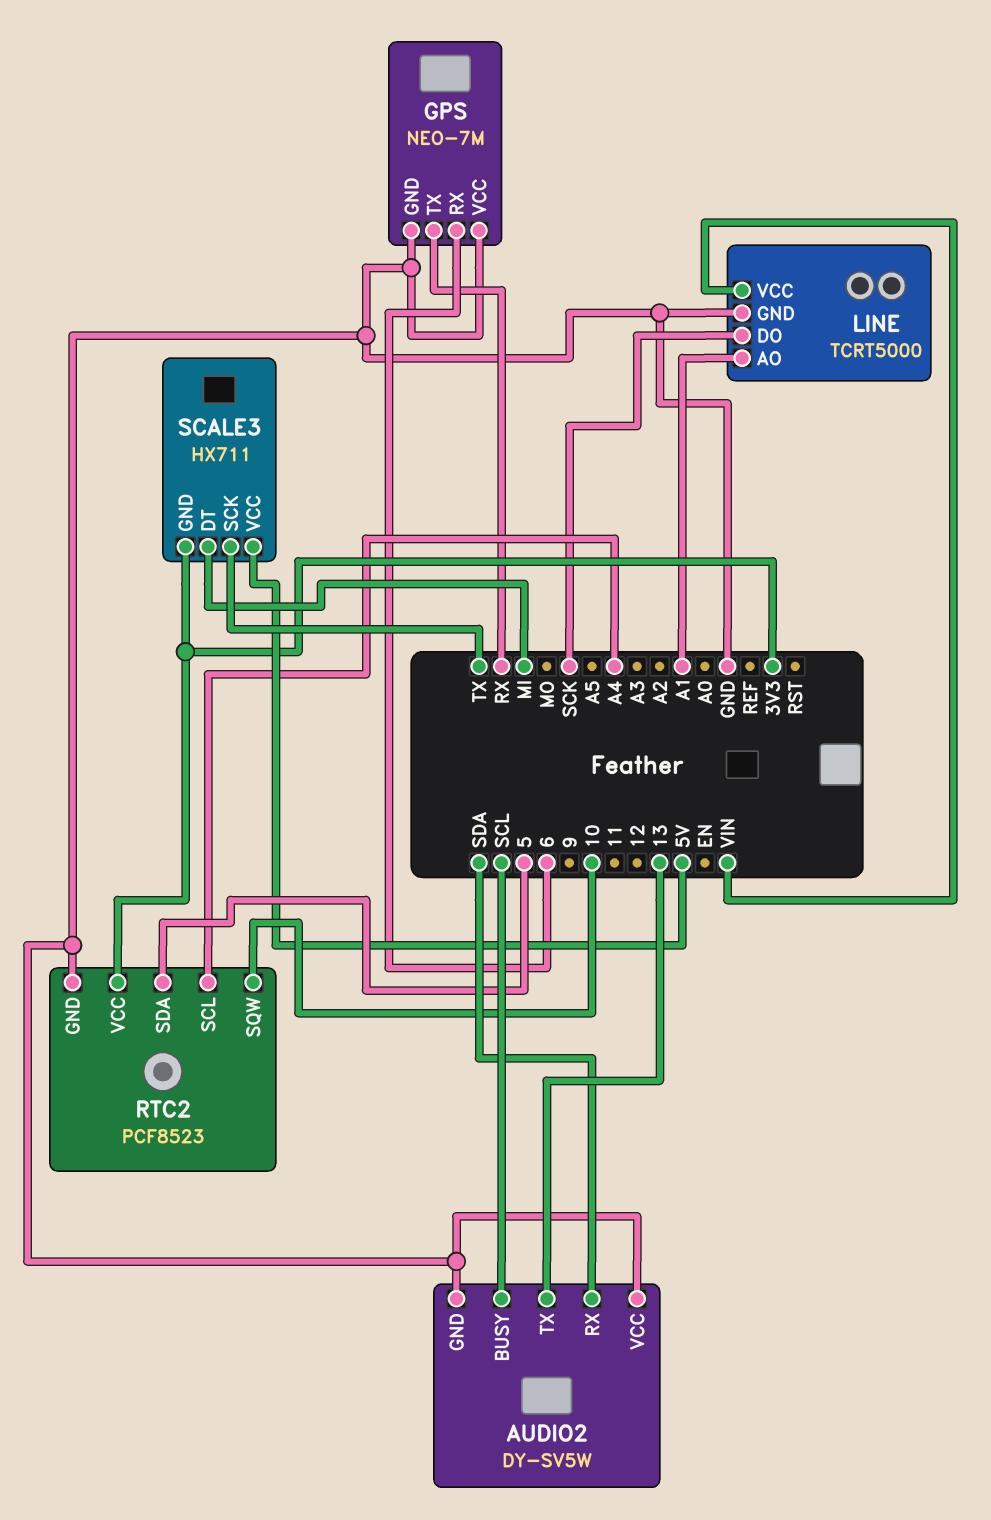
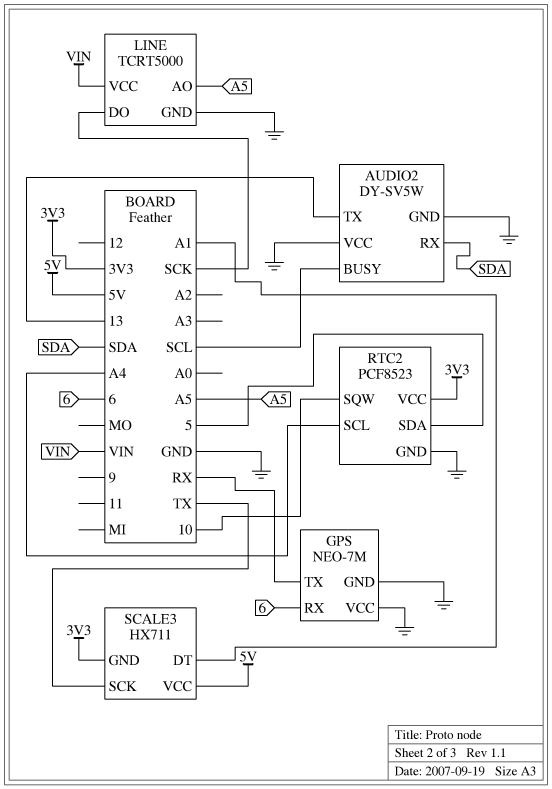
LINE pin AO: A1 -> A5
SCALE3 pin DT: MI -> A1

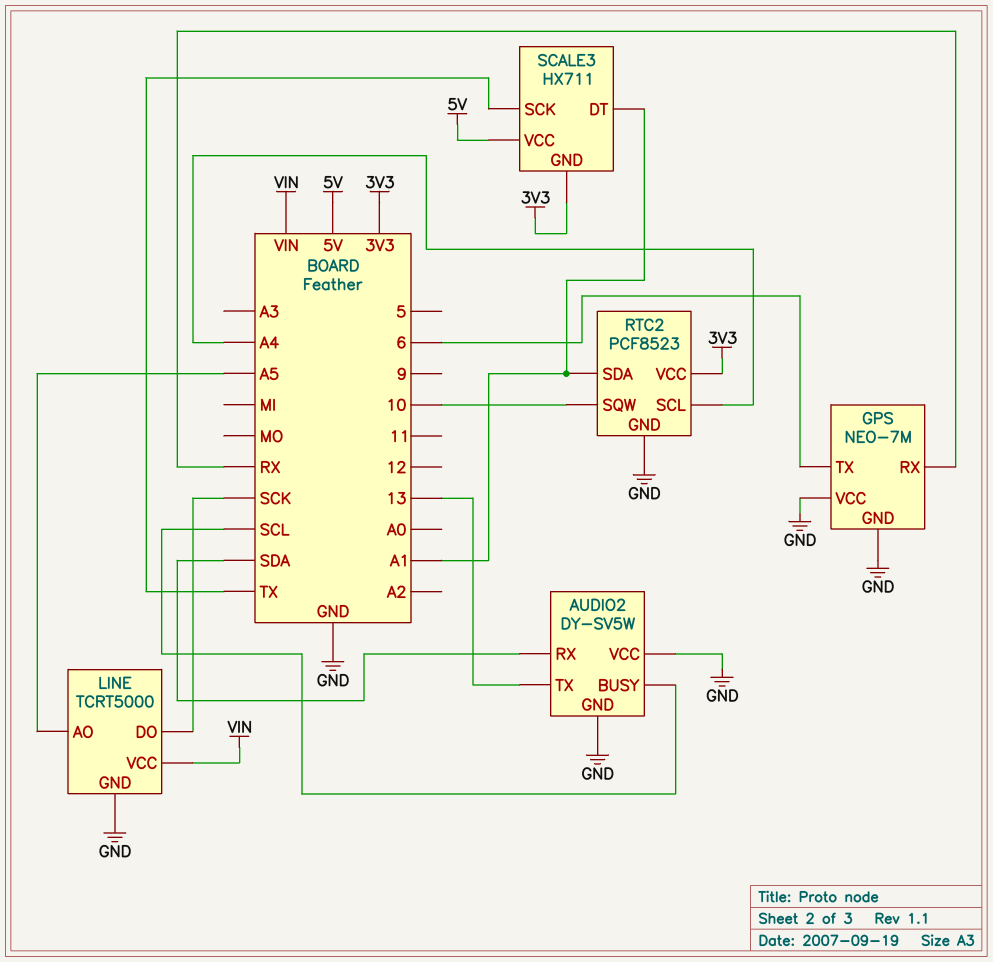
GPS pin RX: 6 -> RX
GPS pin TX: RX -> 6
RTC2 pin SDA: 5 -> A1

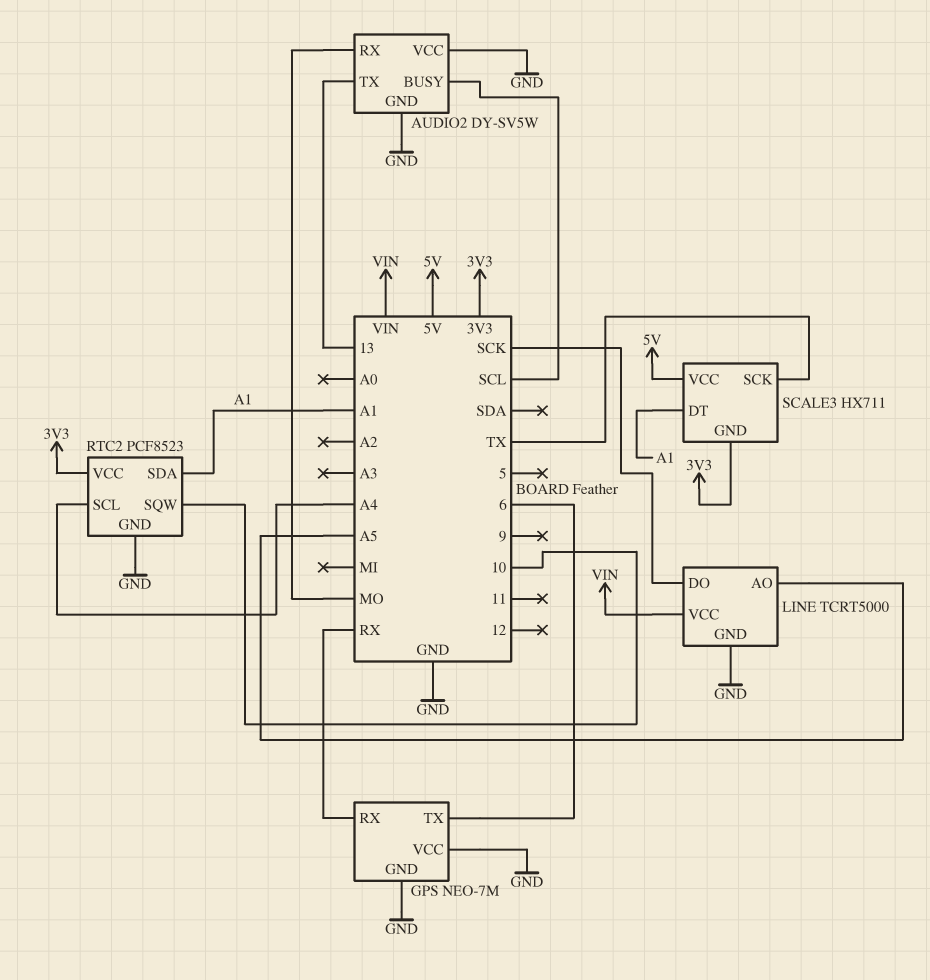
AUDIO2 pin RX: SDA -> MO

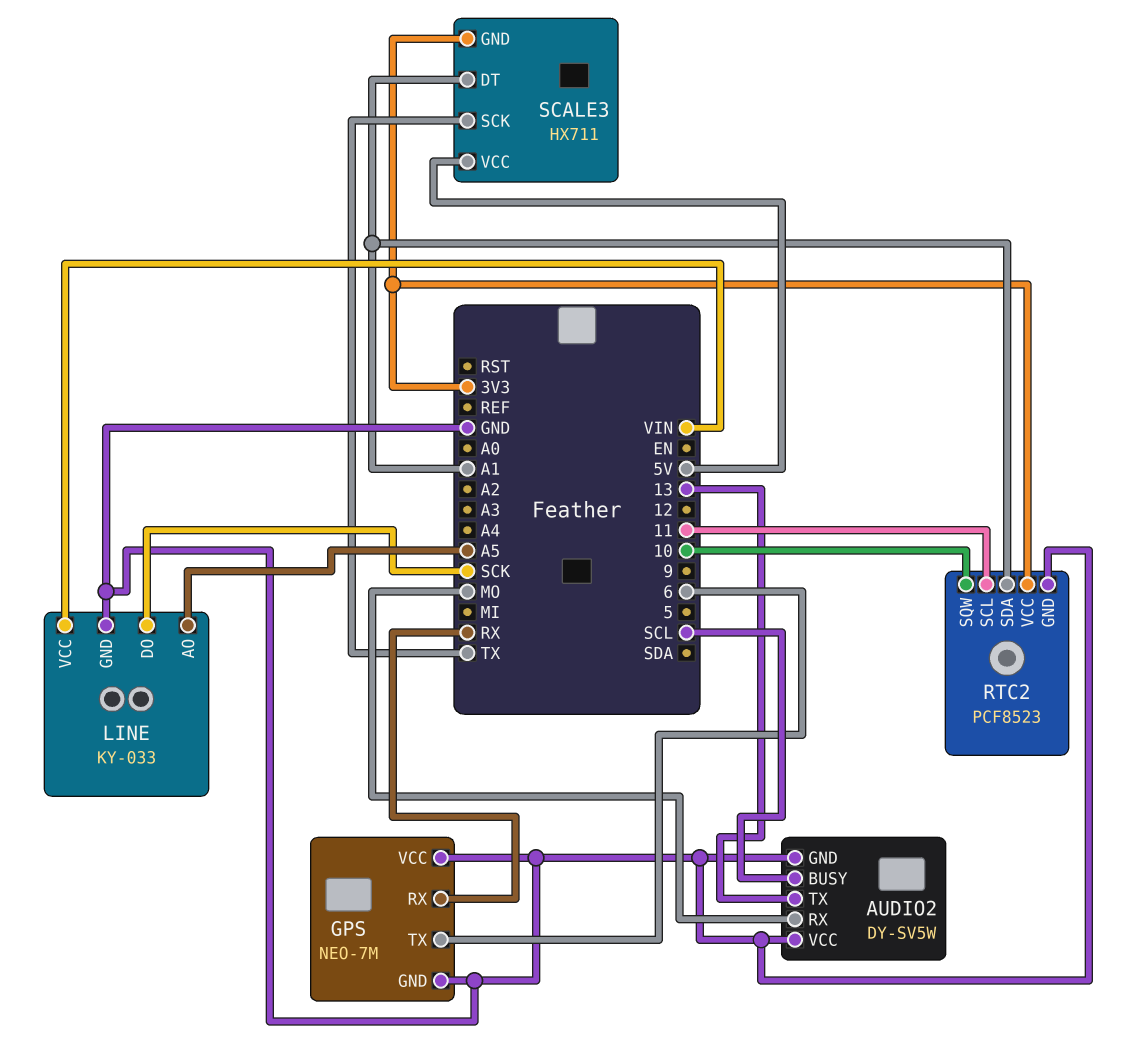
LINE: TCRT5000 -> KY-033
RTC2 pin SCL: A4 -> 11

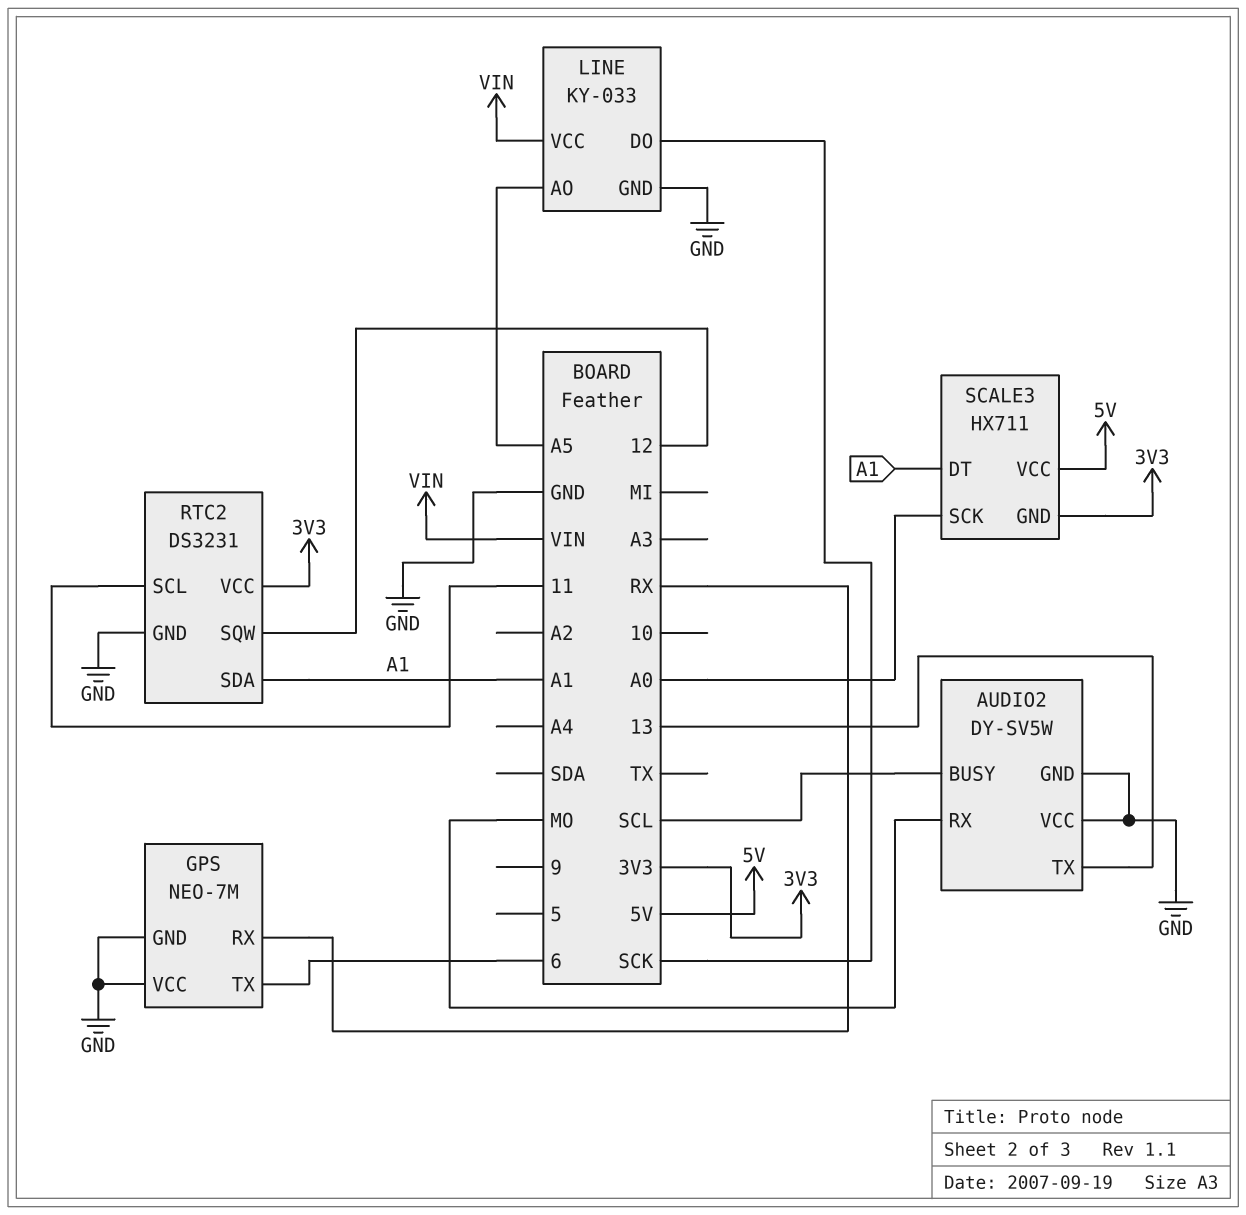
RTC2: PCF8523 -> DS3231
RTC2 pin SQW: 10 -> 12
SCALE3 pin SCK: TX -> A0

